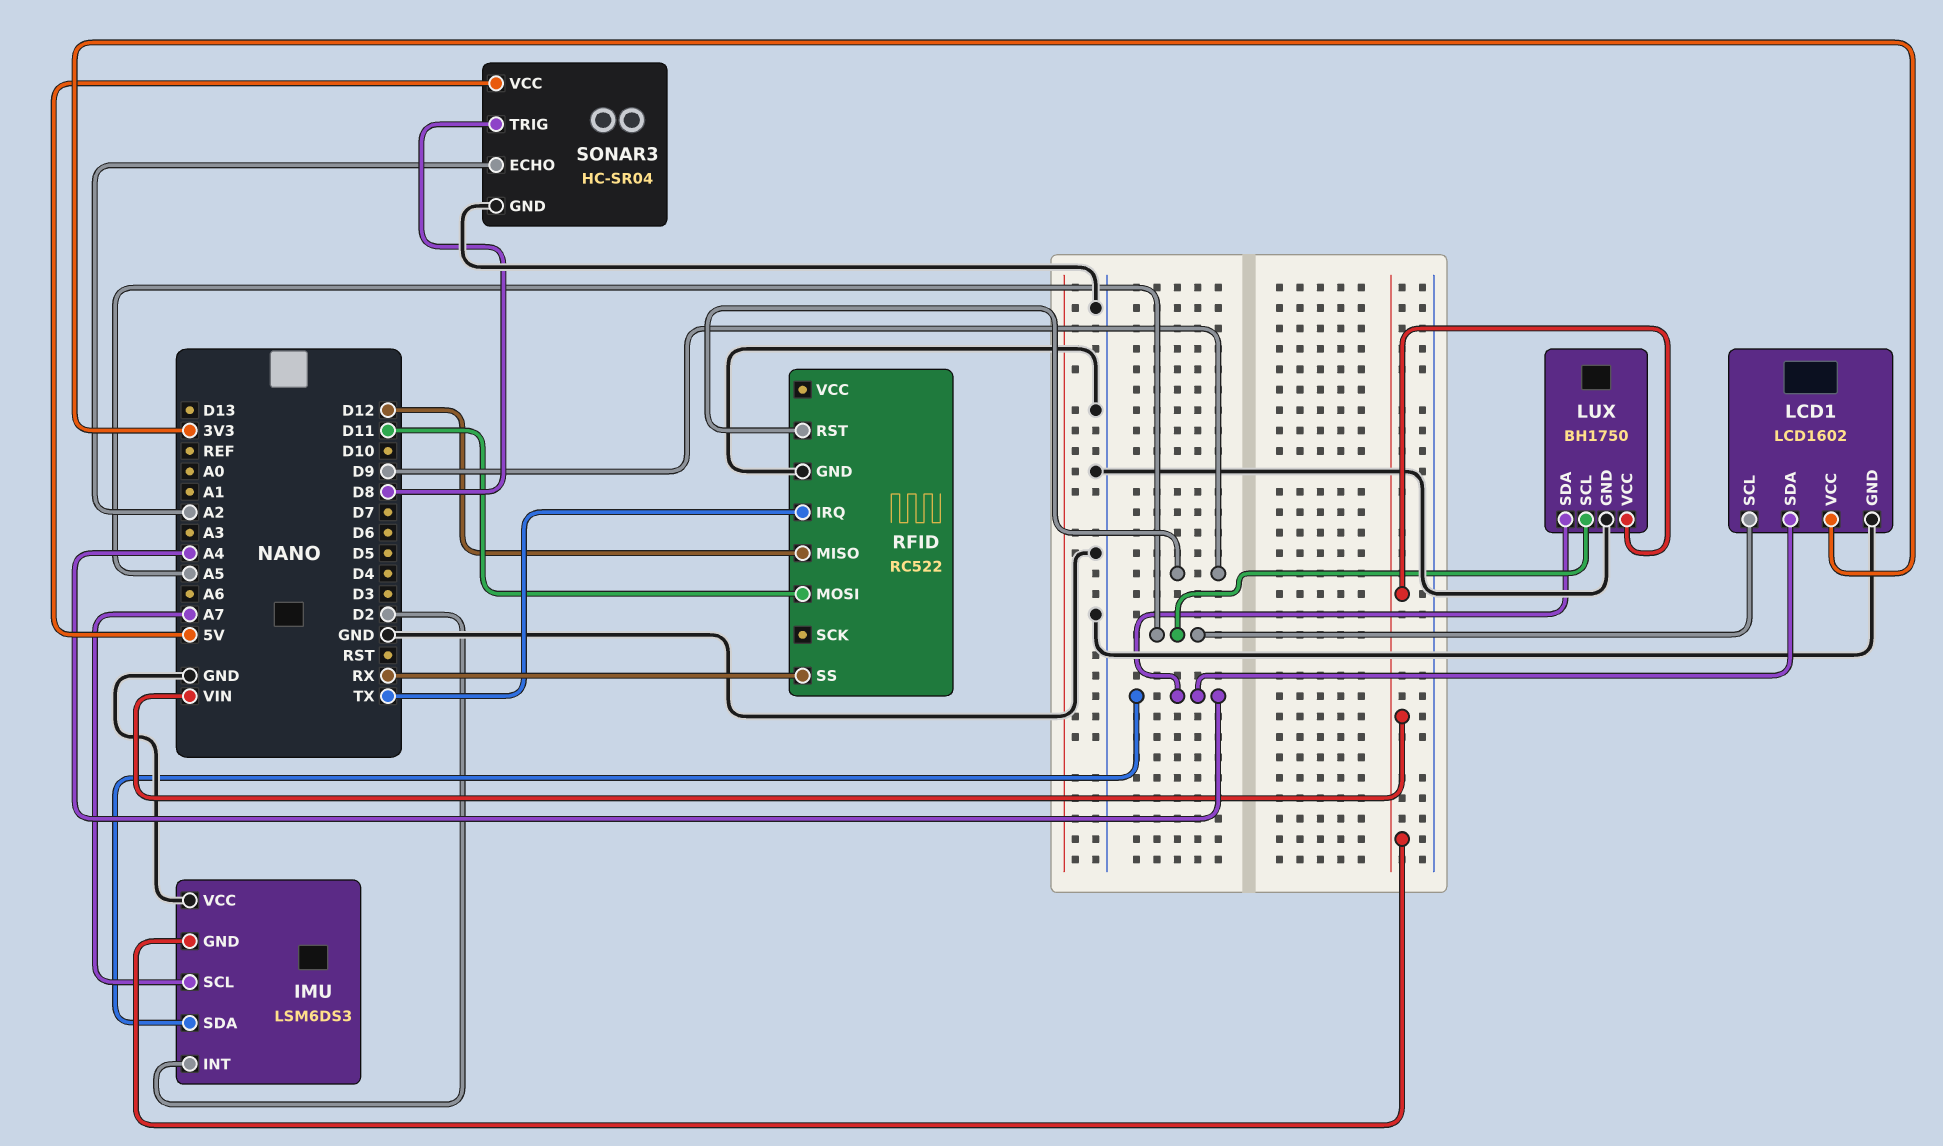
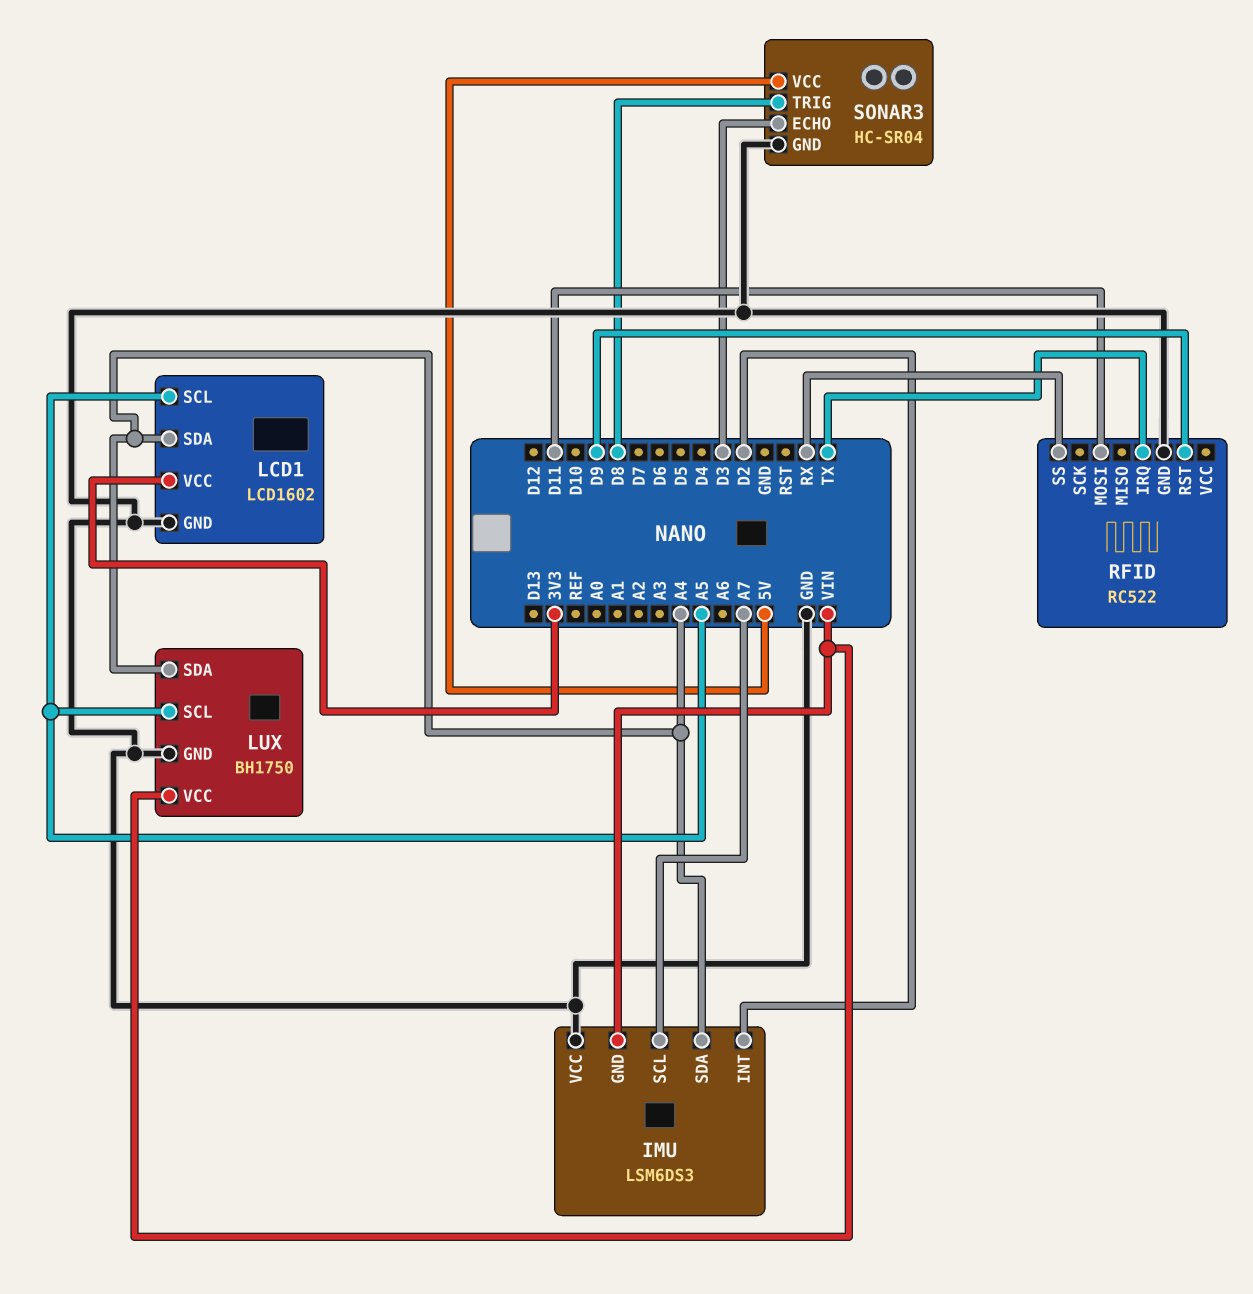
RFID pin MISO: D12 -> none
SONAR3 pin ECHO: A2 -> D3

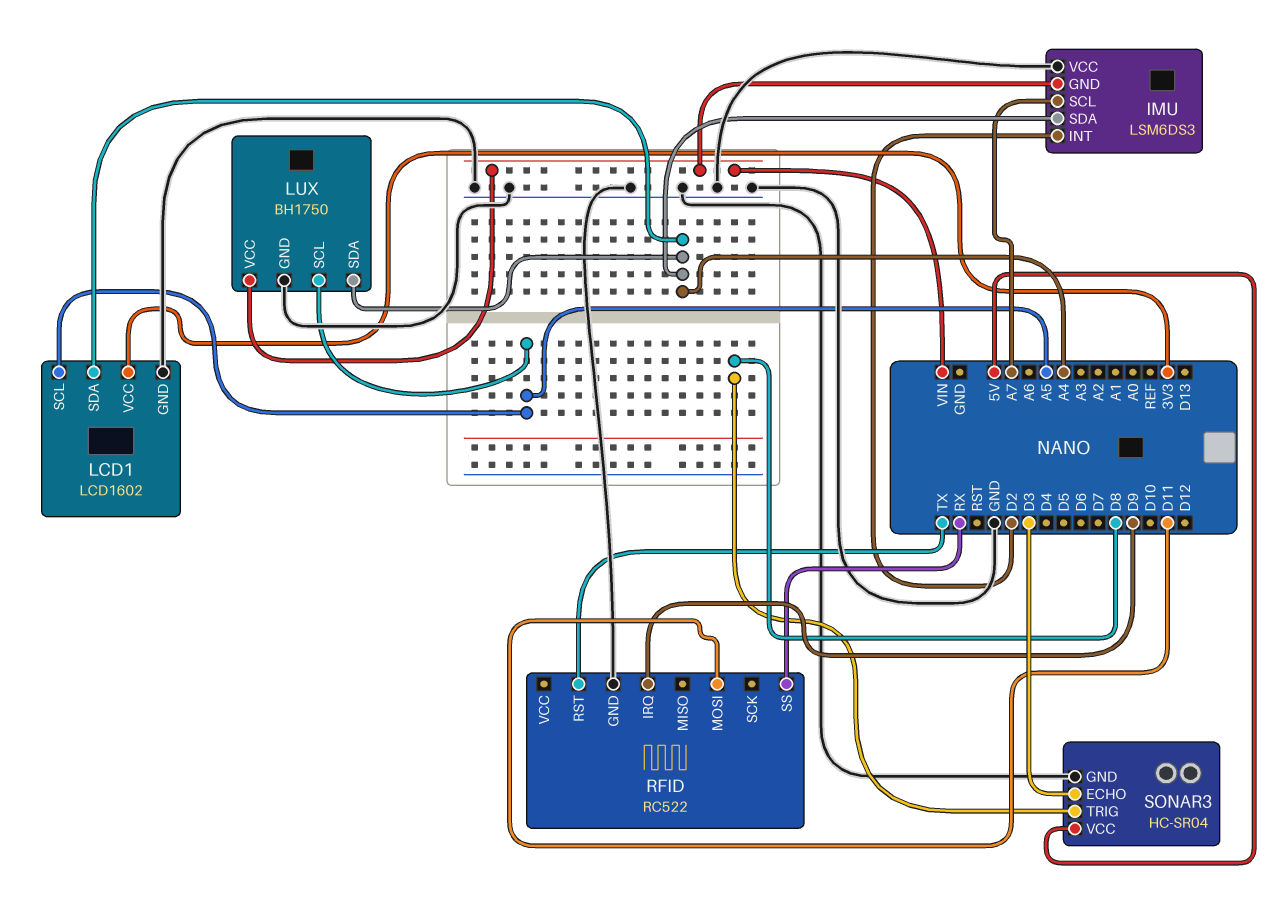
RFID pin IRQ: TX -> D9
RFID pin RST: D9 -> TX

